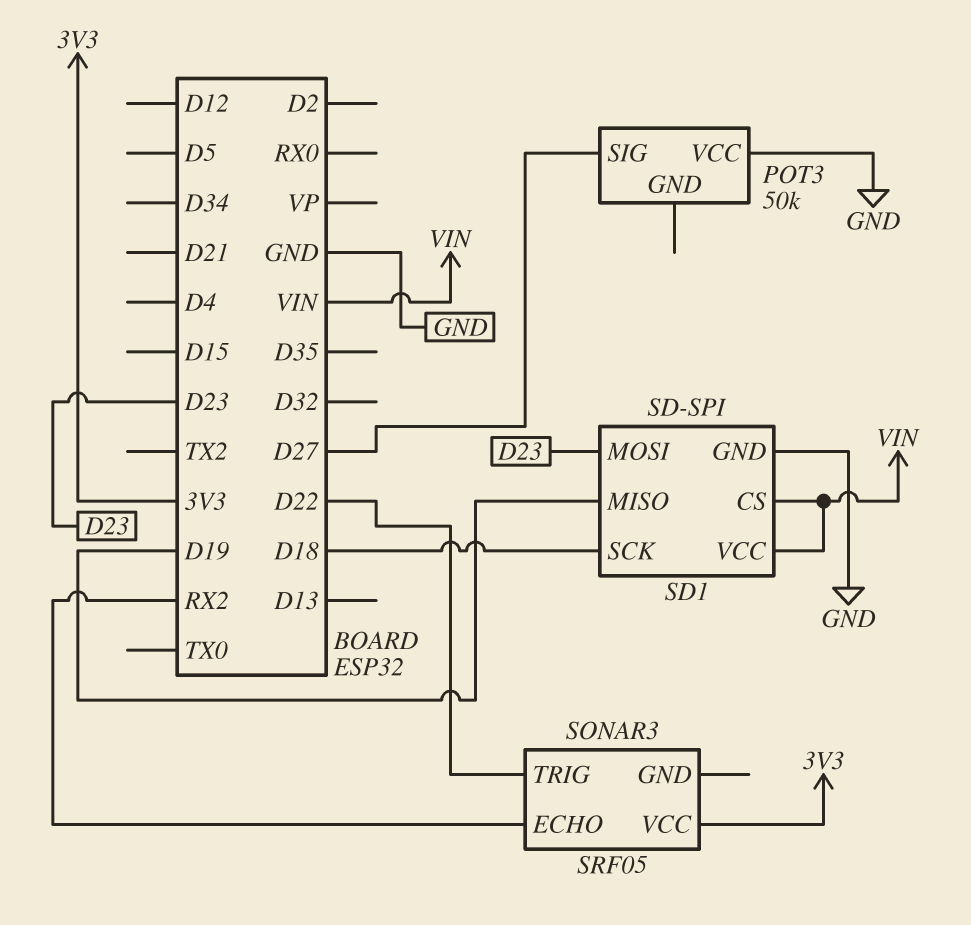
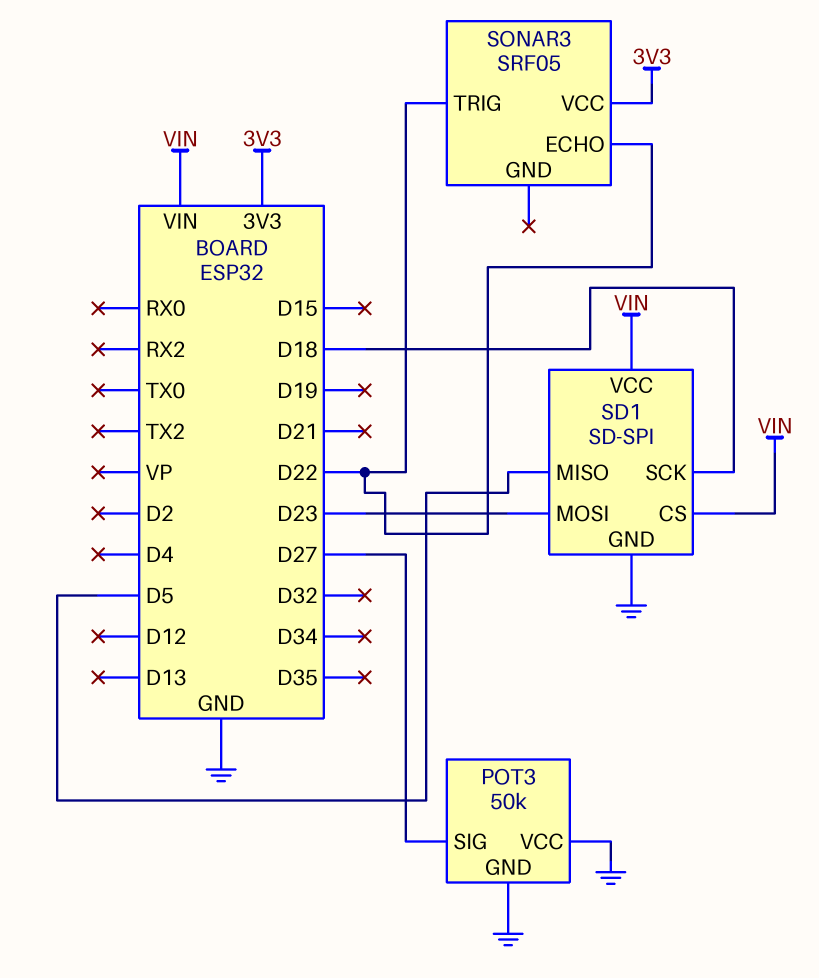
POT3 pin GND: none -> GND
SD1 pin MISO: D19 -> D5
SONAR3 pin ECHO: RX2 -> D22

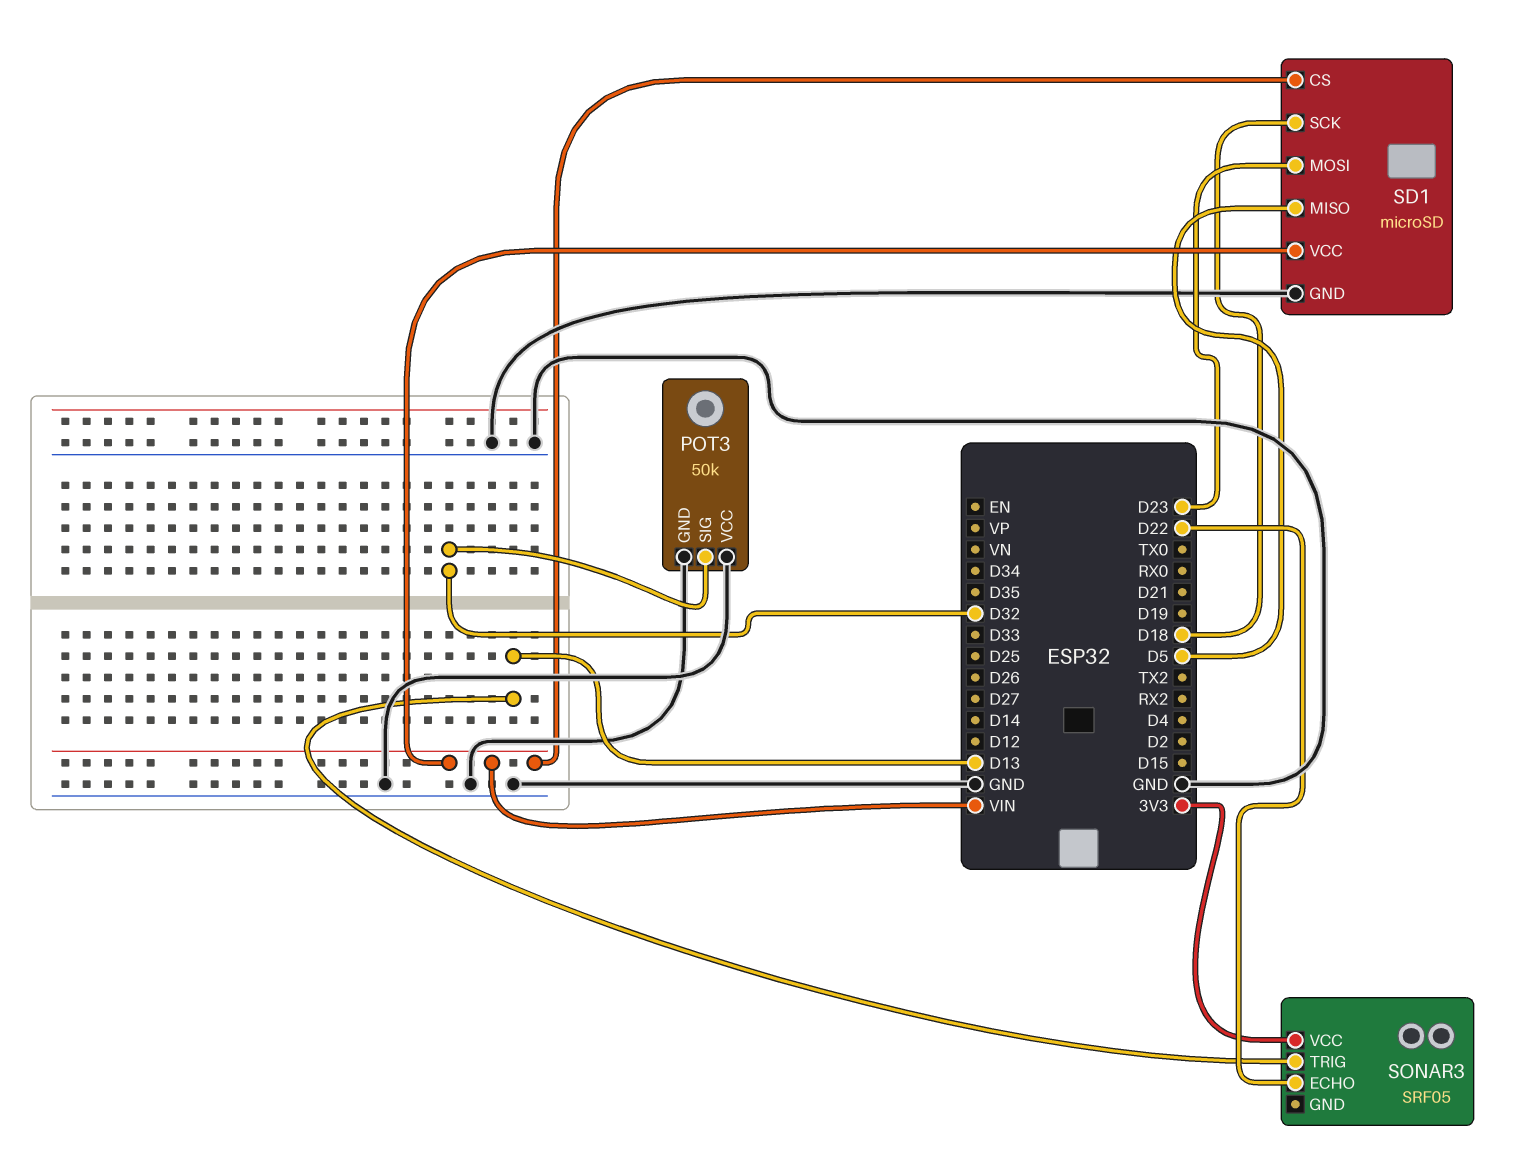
POT3 pin SIG: D27 -> D32
SD1: SD-SPI -> microSD
SONAR3 pin TRIG: D22 -> D13

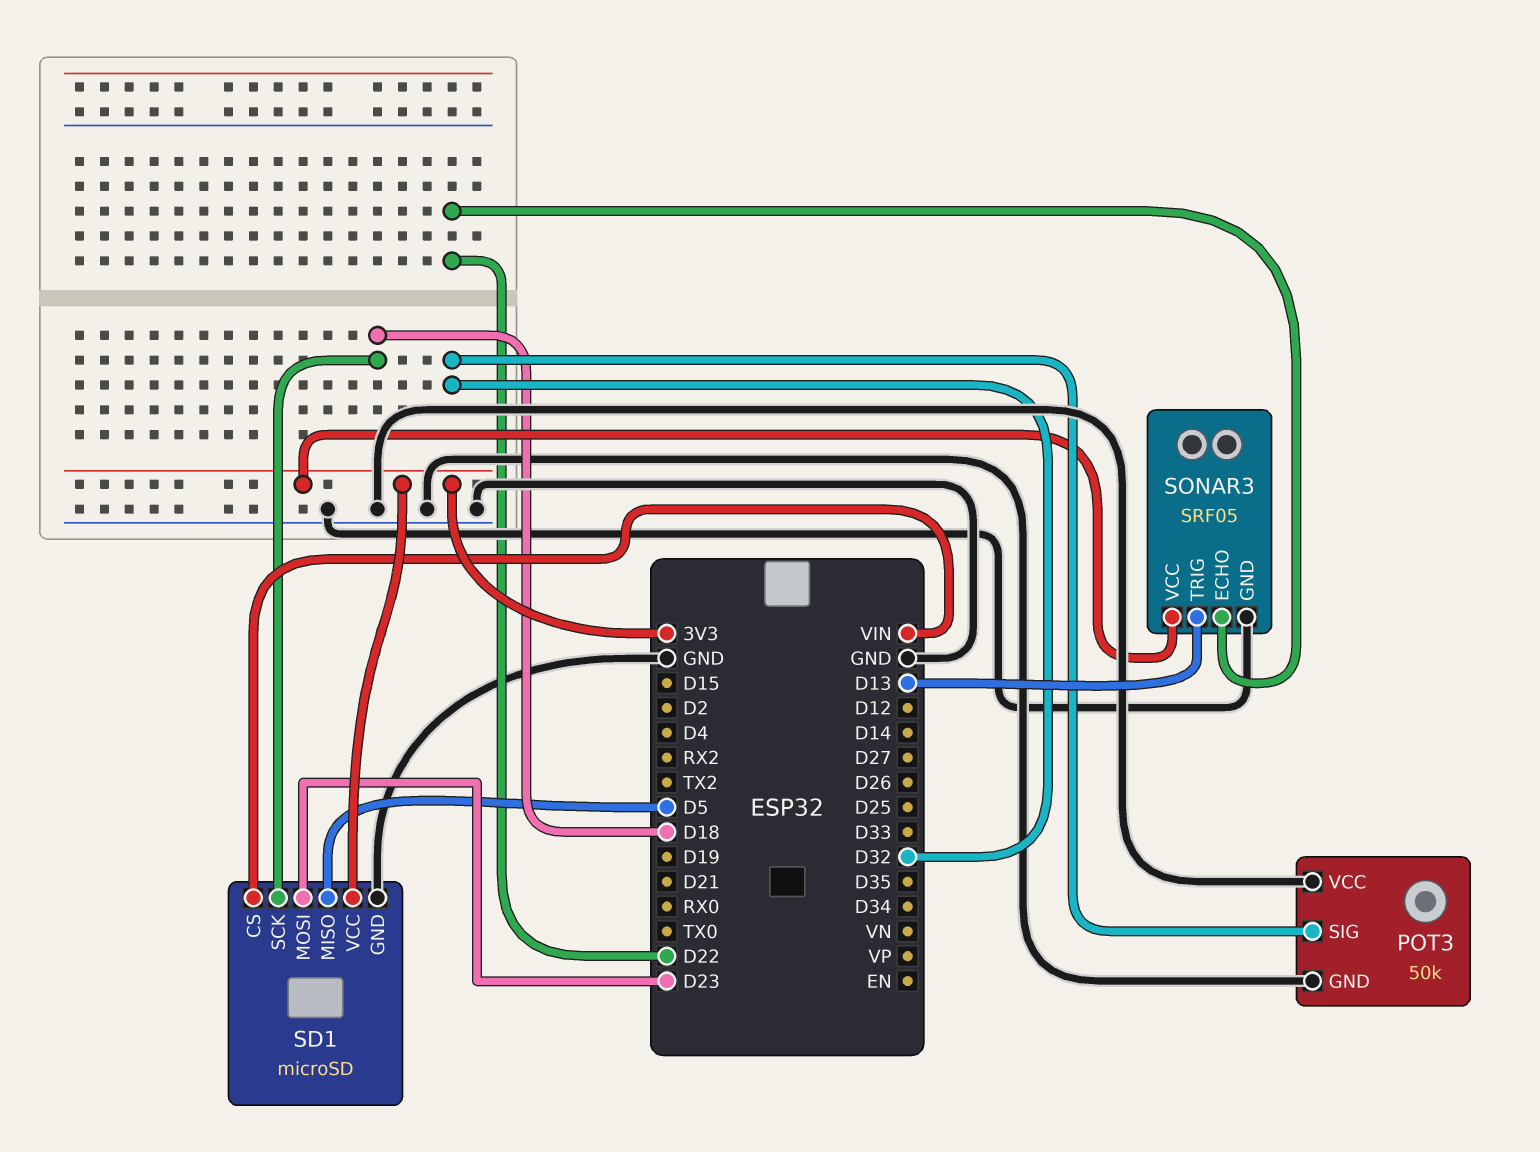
SD1 pin VCC: VIN -> 3V3
SONAR3 pin GND: none -> GND

